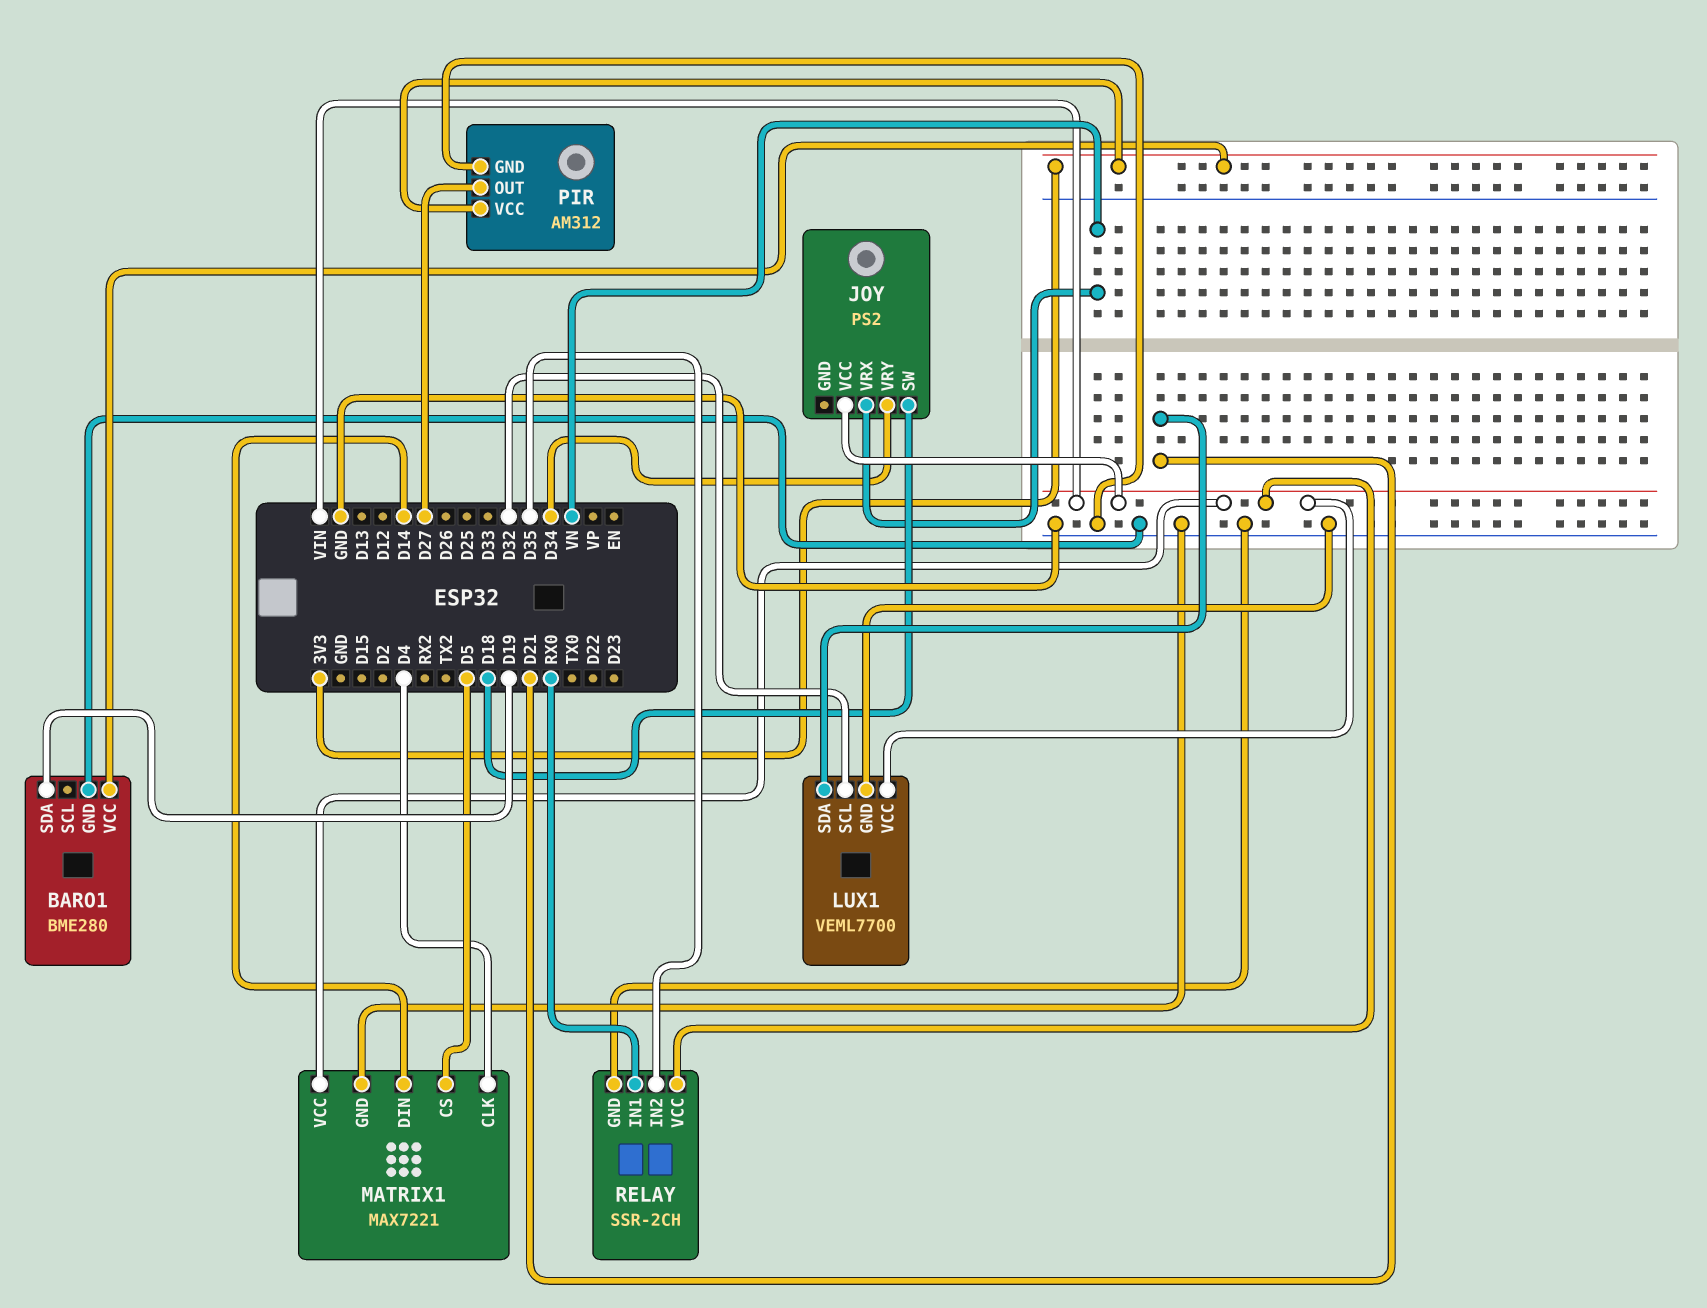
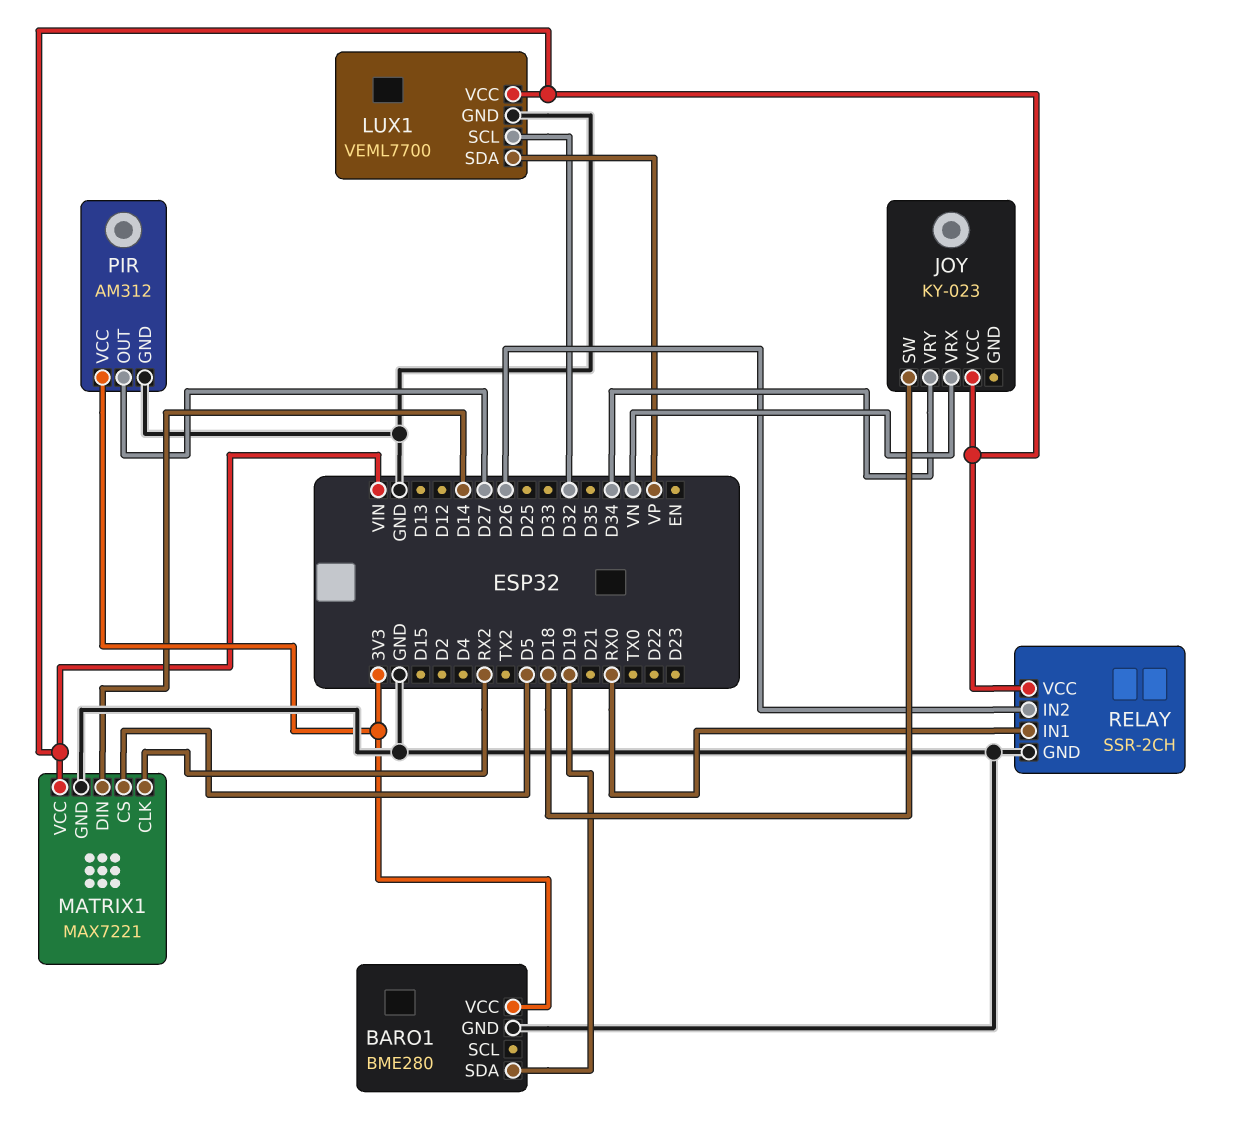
JOY: PS2 -> KY-023
LUX1 pin SDA: D21 -> VP
MATRIX1 pin CLK: D4 -> RX2
RELAY pin IN2: D35 -> D26

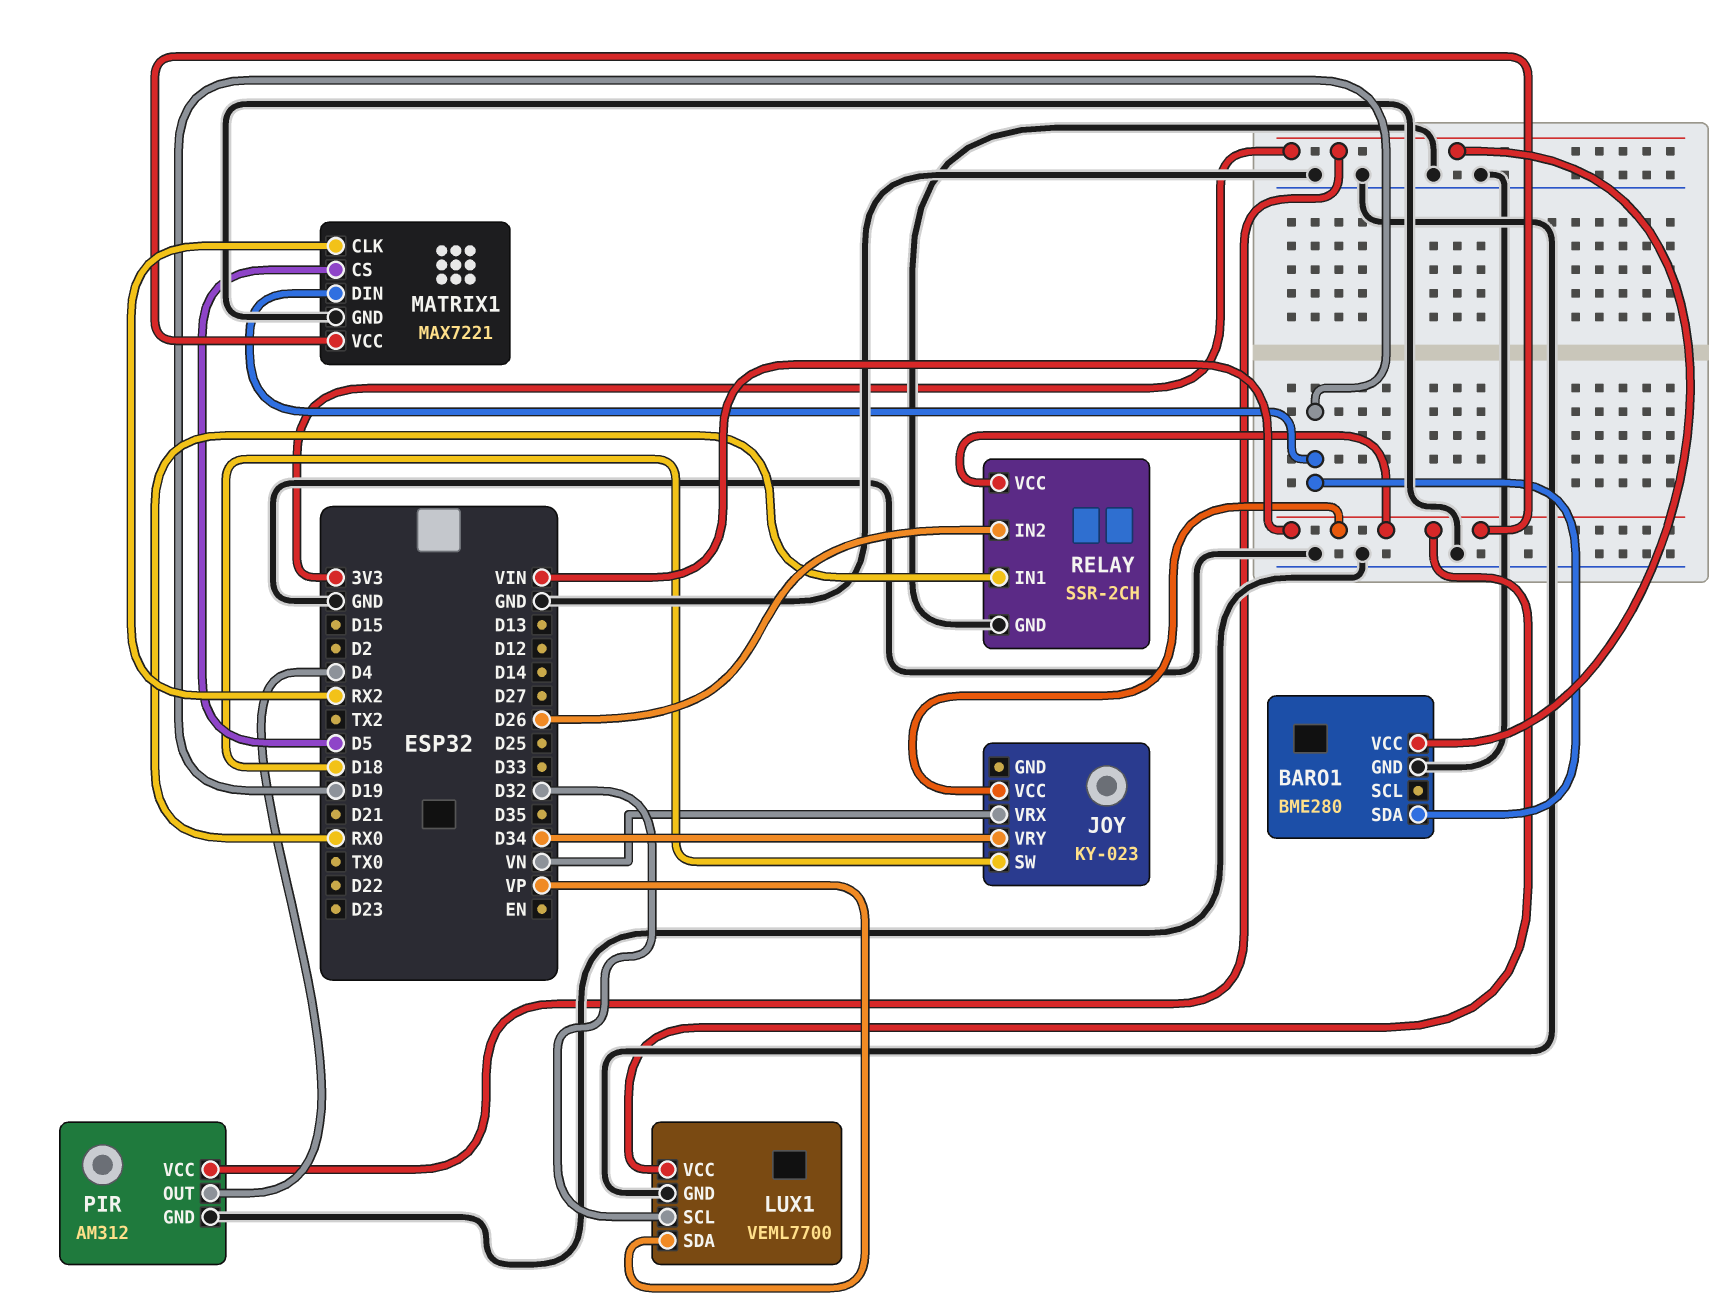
MATRIX1 pin DIN: D14 -> D19
PIR pin OUT: D27 -> D4

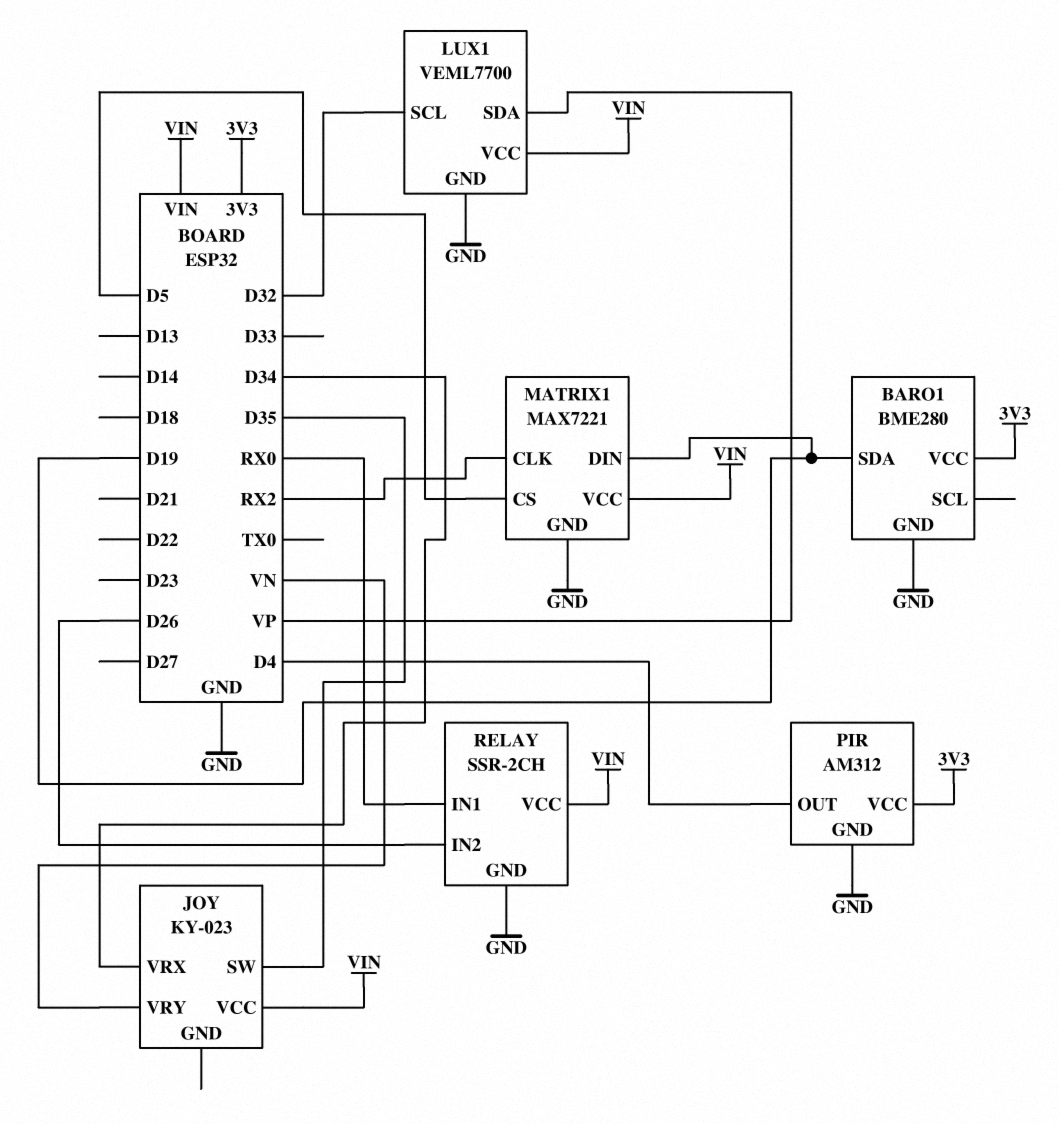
JOY pin SW: D18 -> D35
JOY pin VRX: VN -> D34
JOY pin VRY: D34 -> VN

